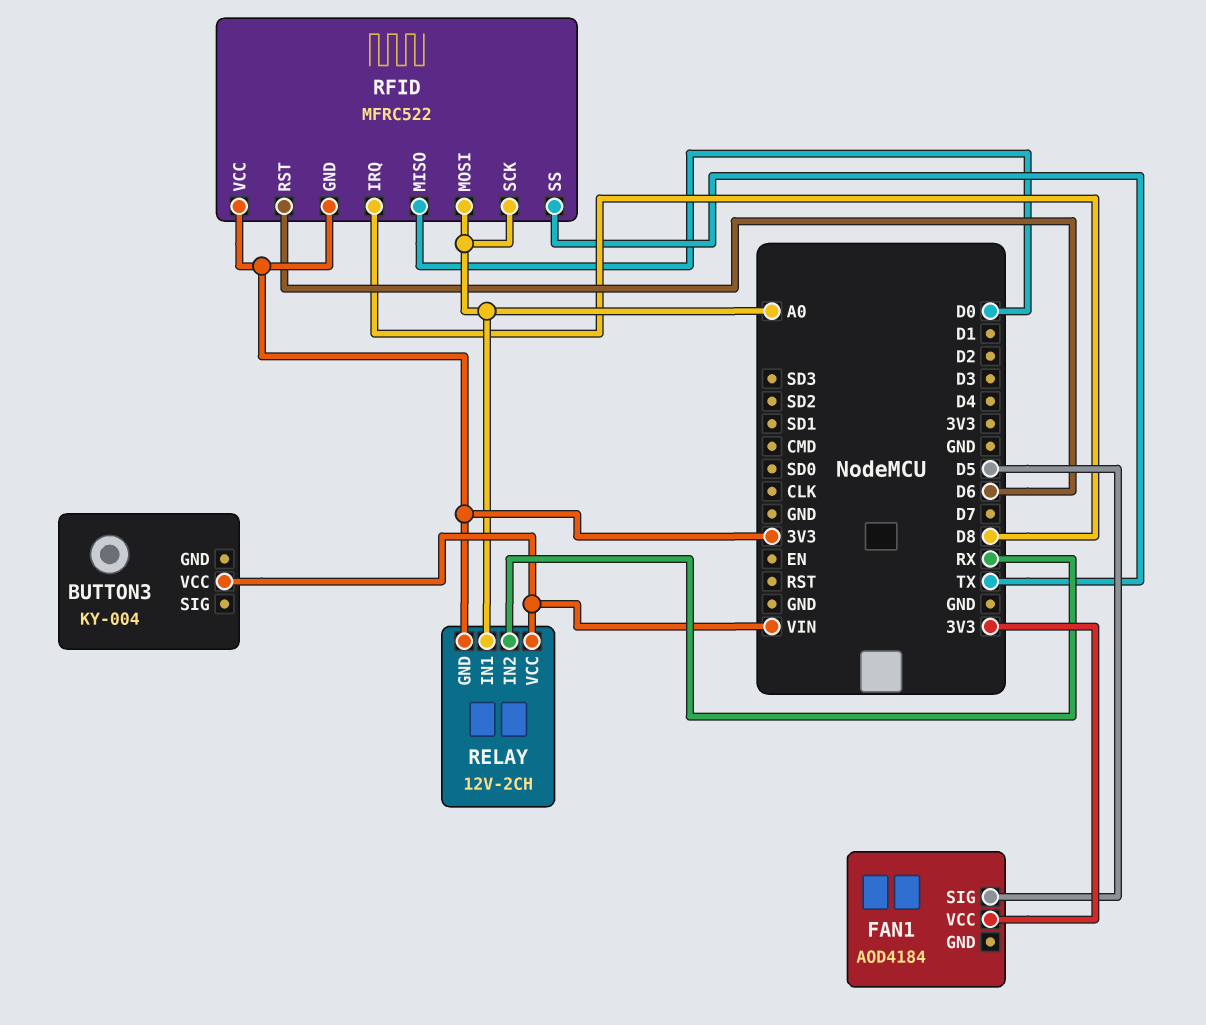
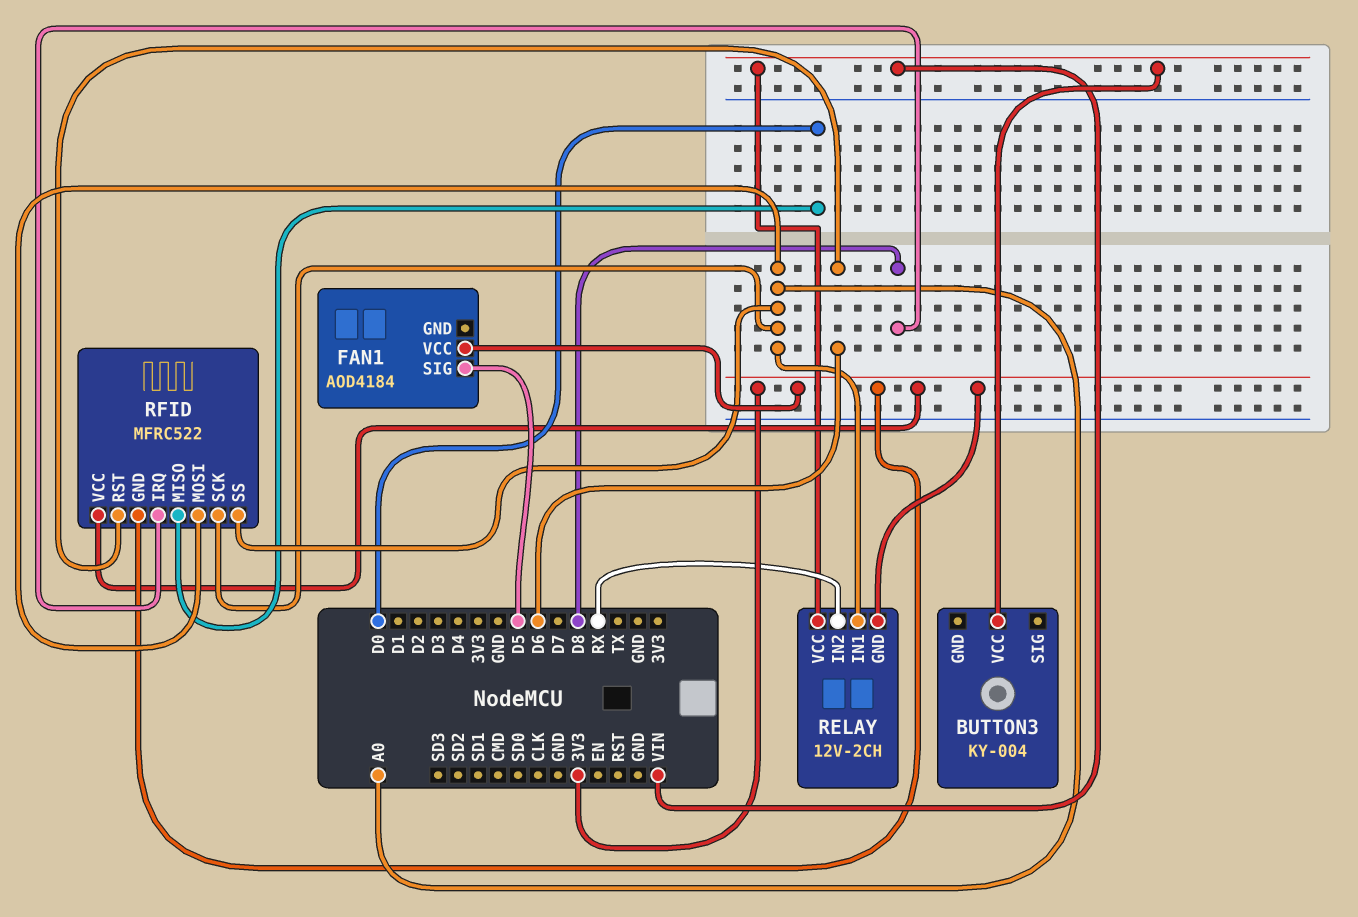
RFID pin SS: TX -> A0

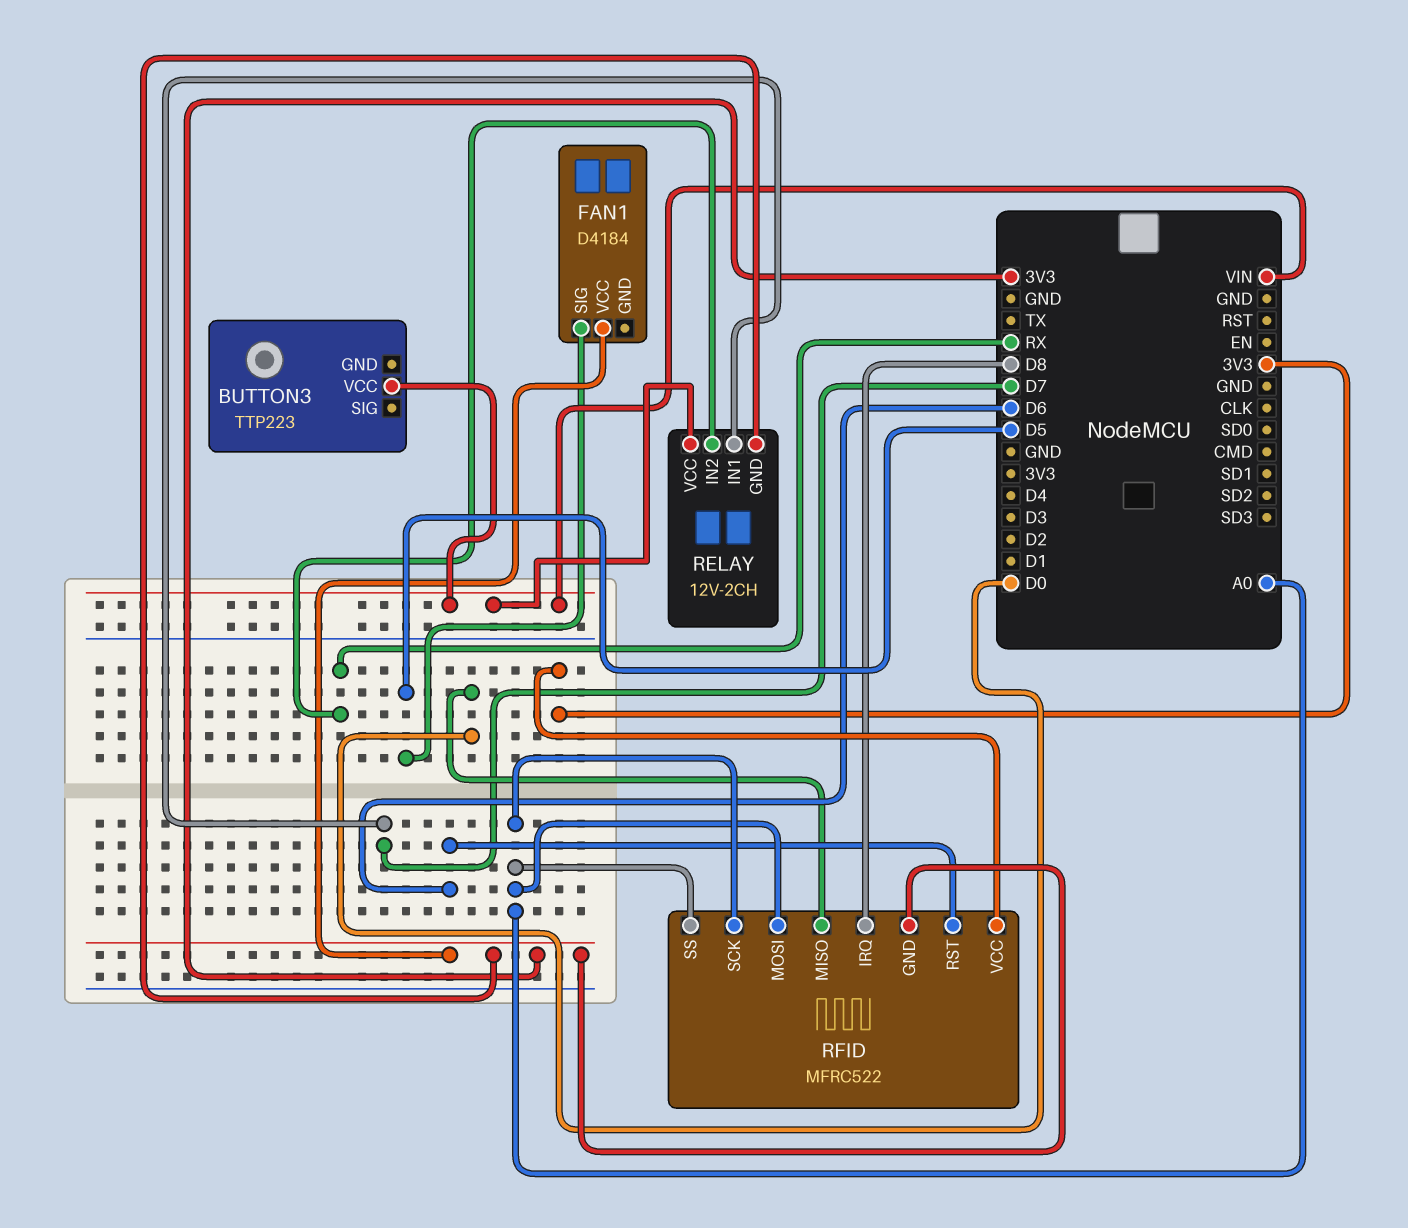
BUTTON3: KY-004 -> TTP223
FAN1: AOD4184 -> D4184
RELAY pin IN1: A0 -> D7

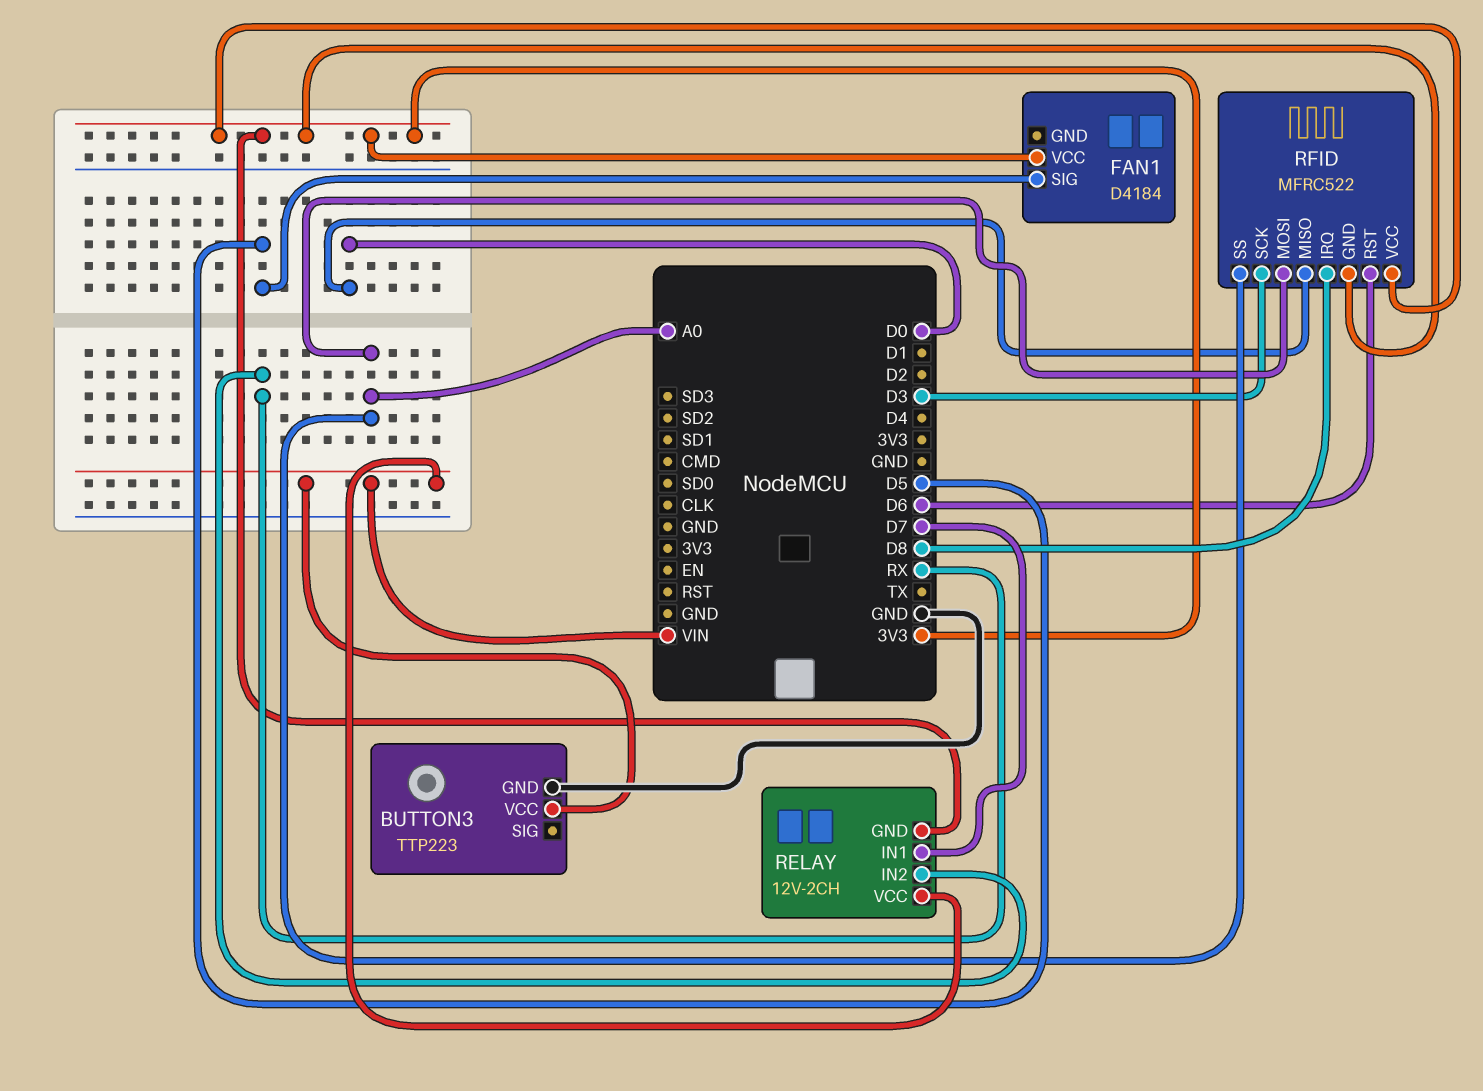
BUTTON3 pin GND: none -> GND
RFID pin SCK: A0 -> D3

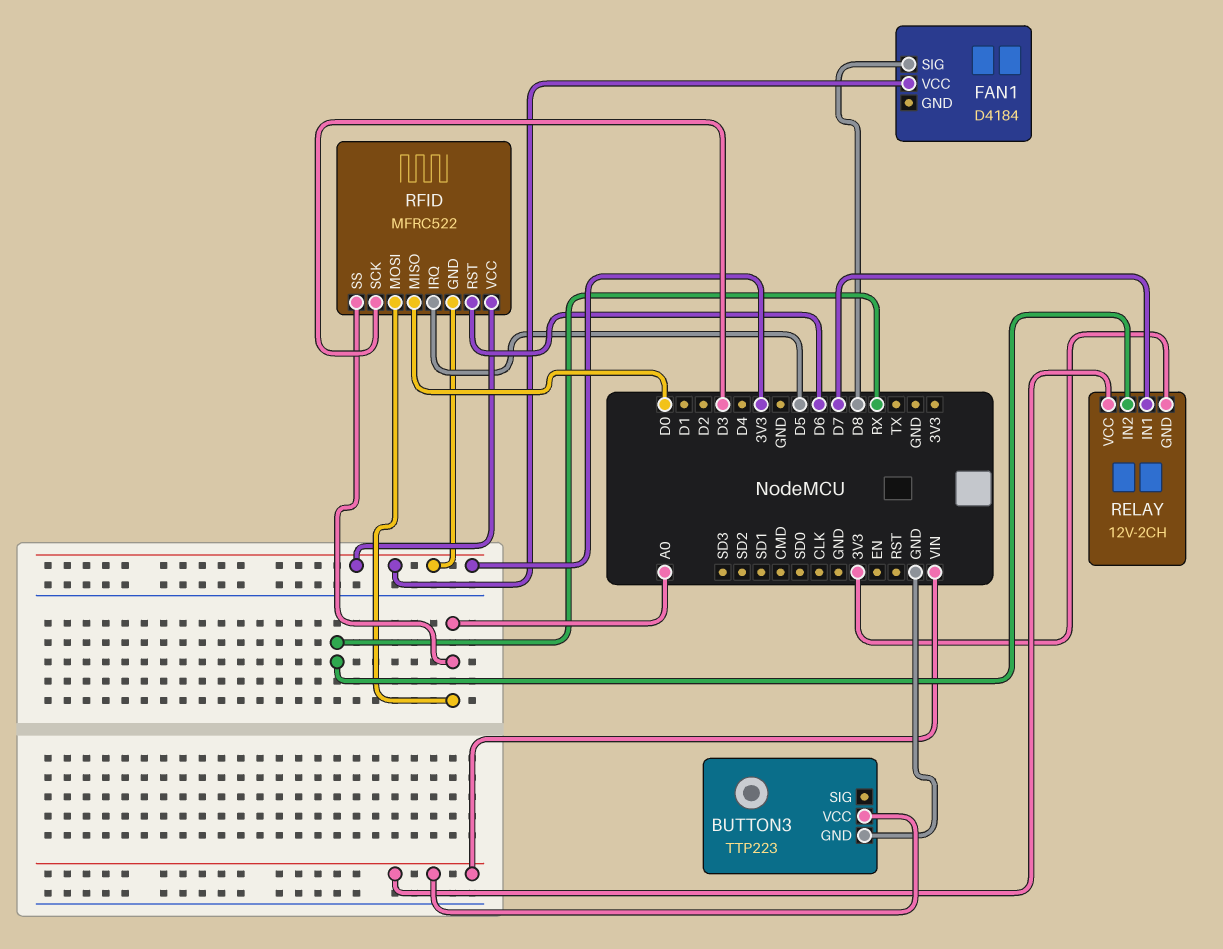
FAN1 pin SIG: D5 -> D8
RFID pin IRQ: D8 -> D5

